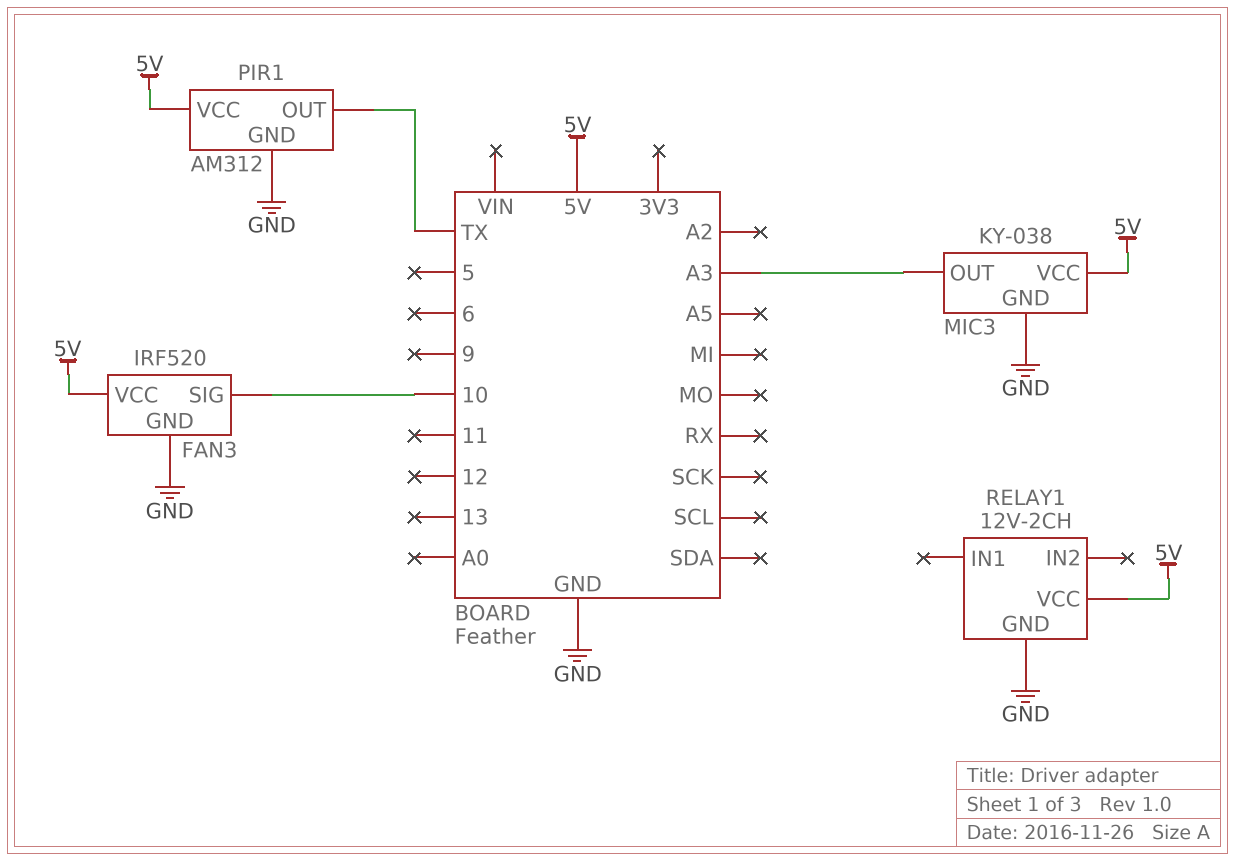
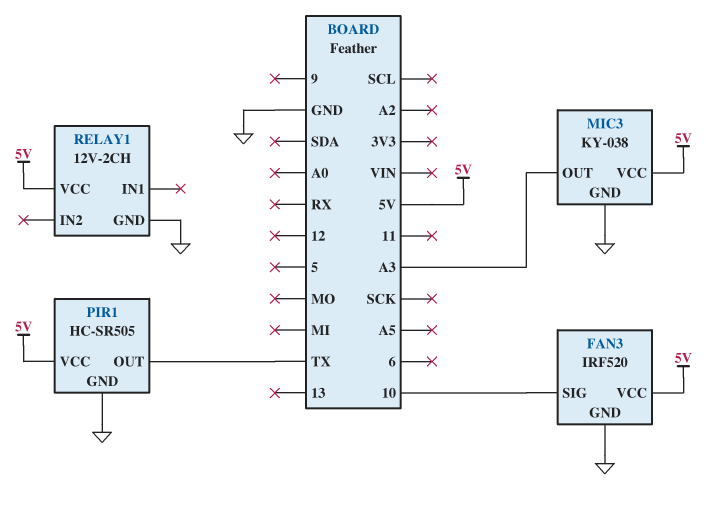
PIR1: AM312 -> HC-SR505

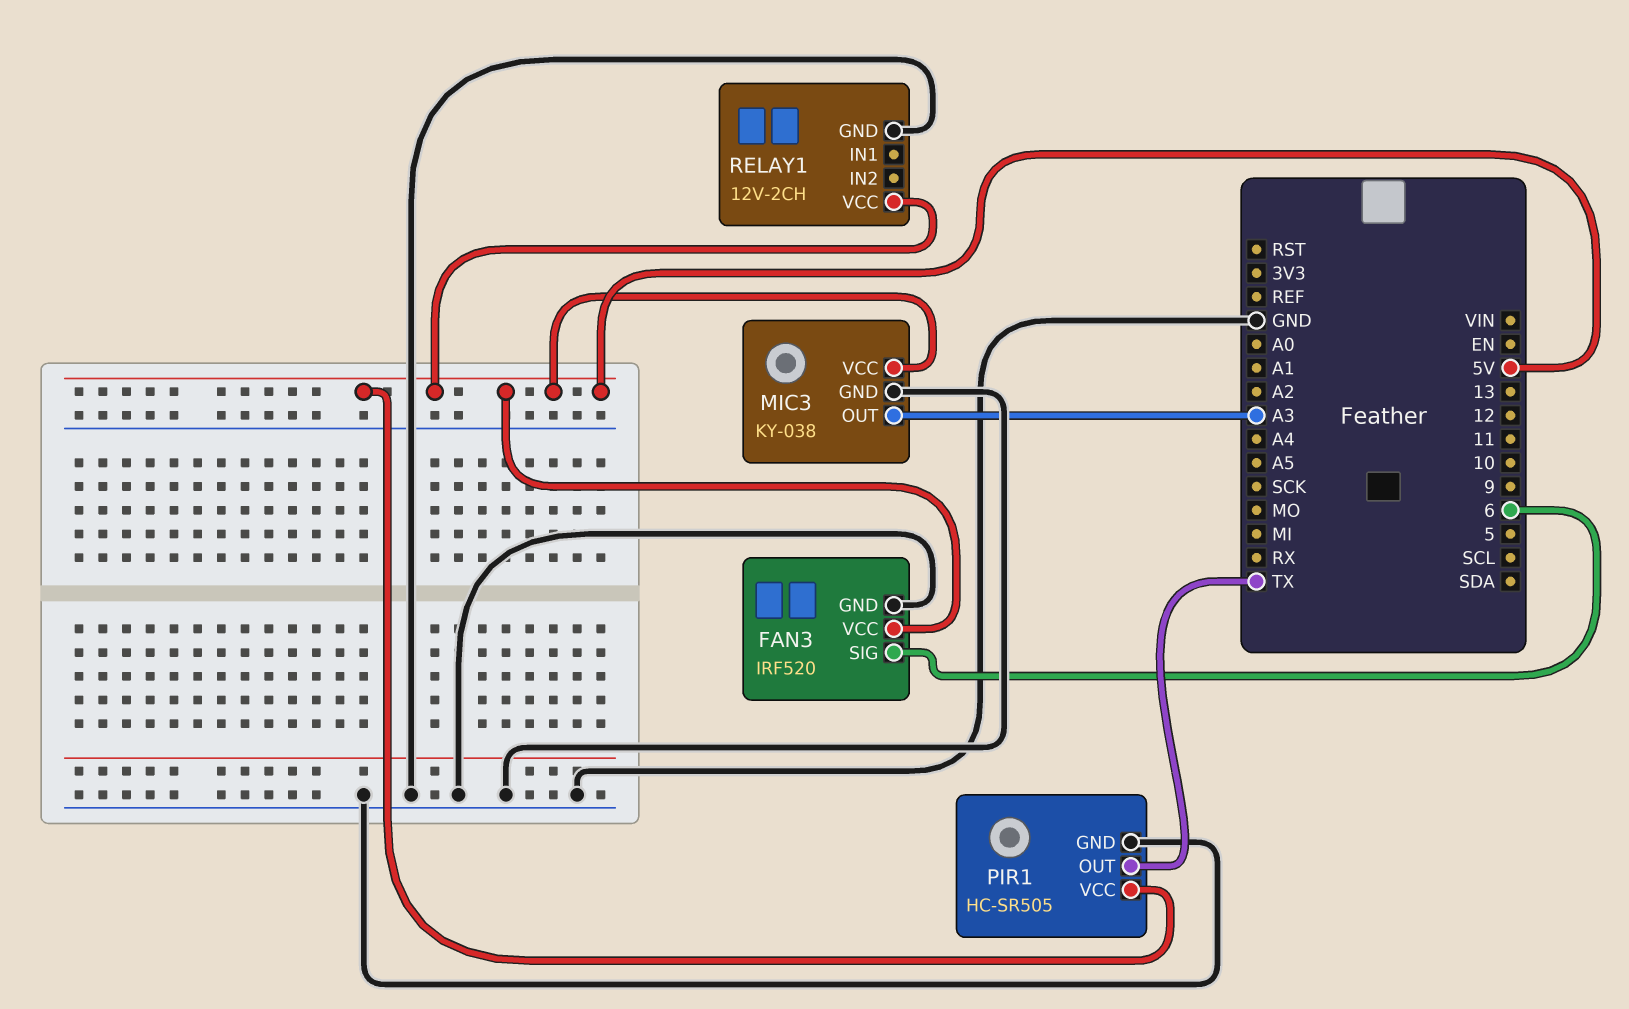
FAN3 pin SIG: 10 -> 6

